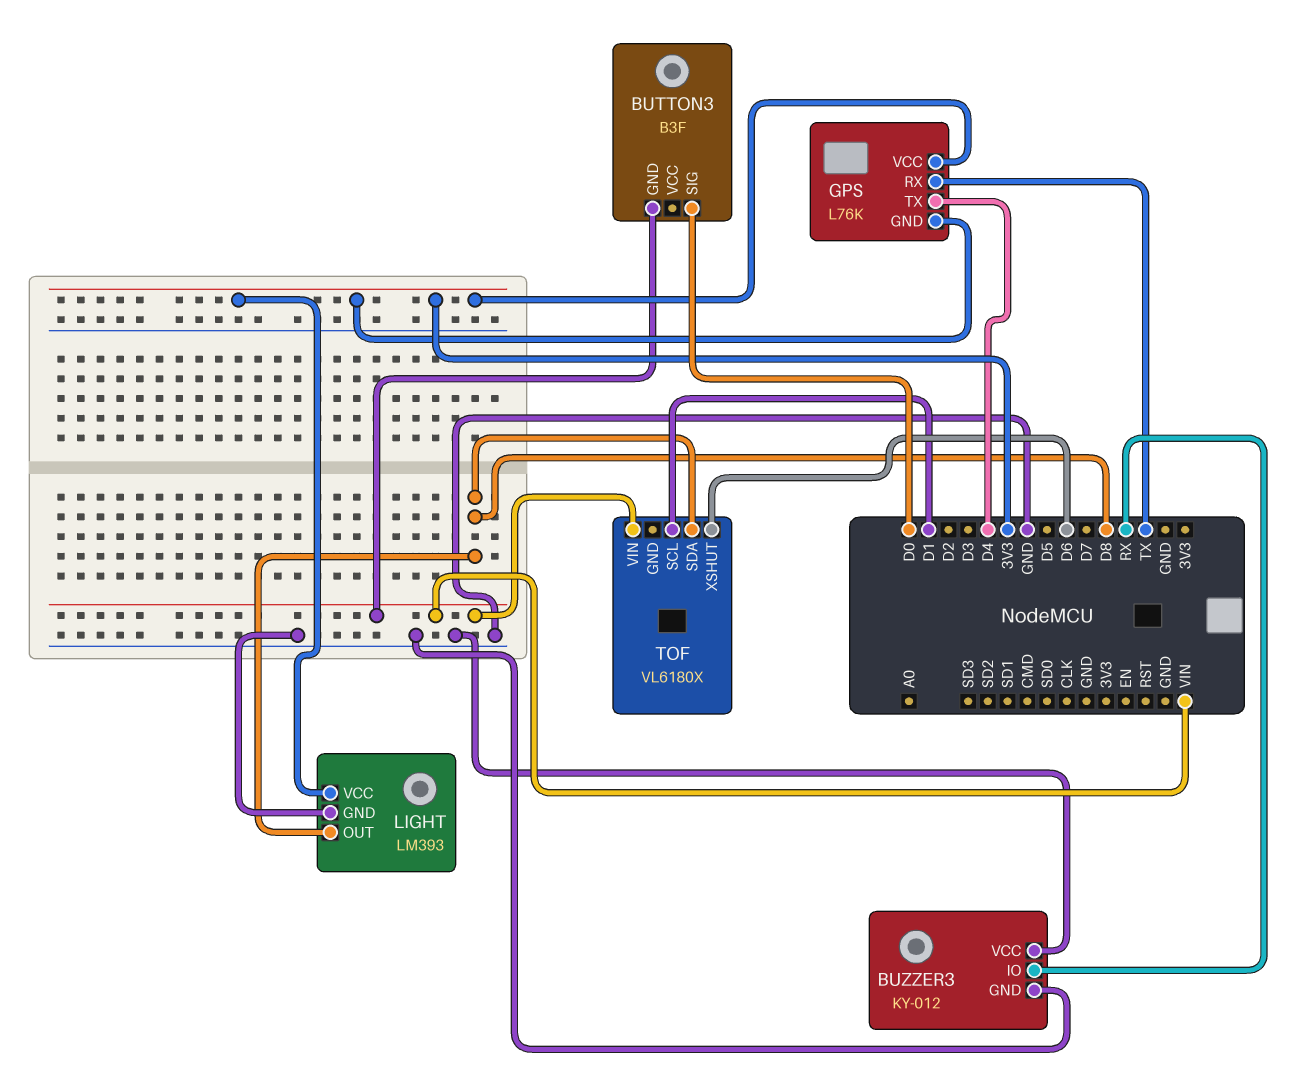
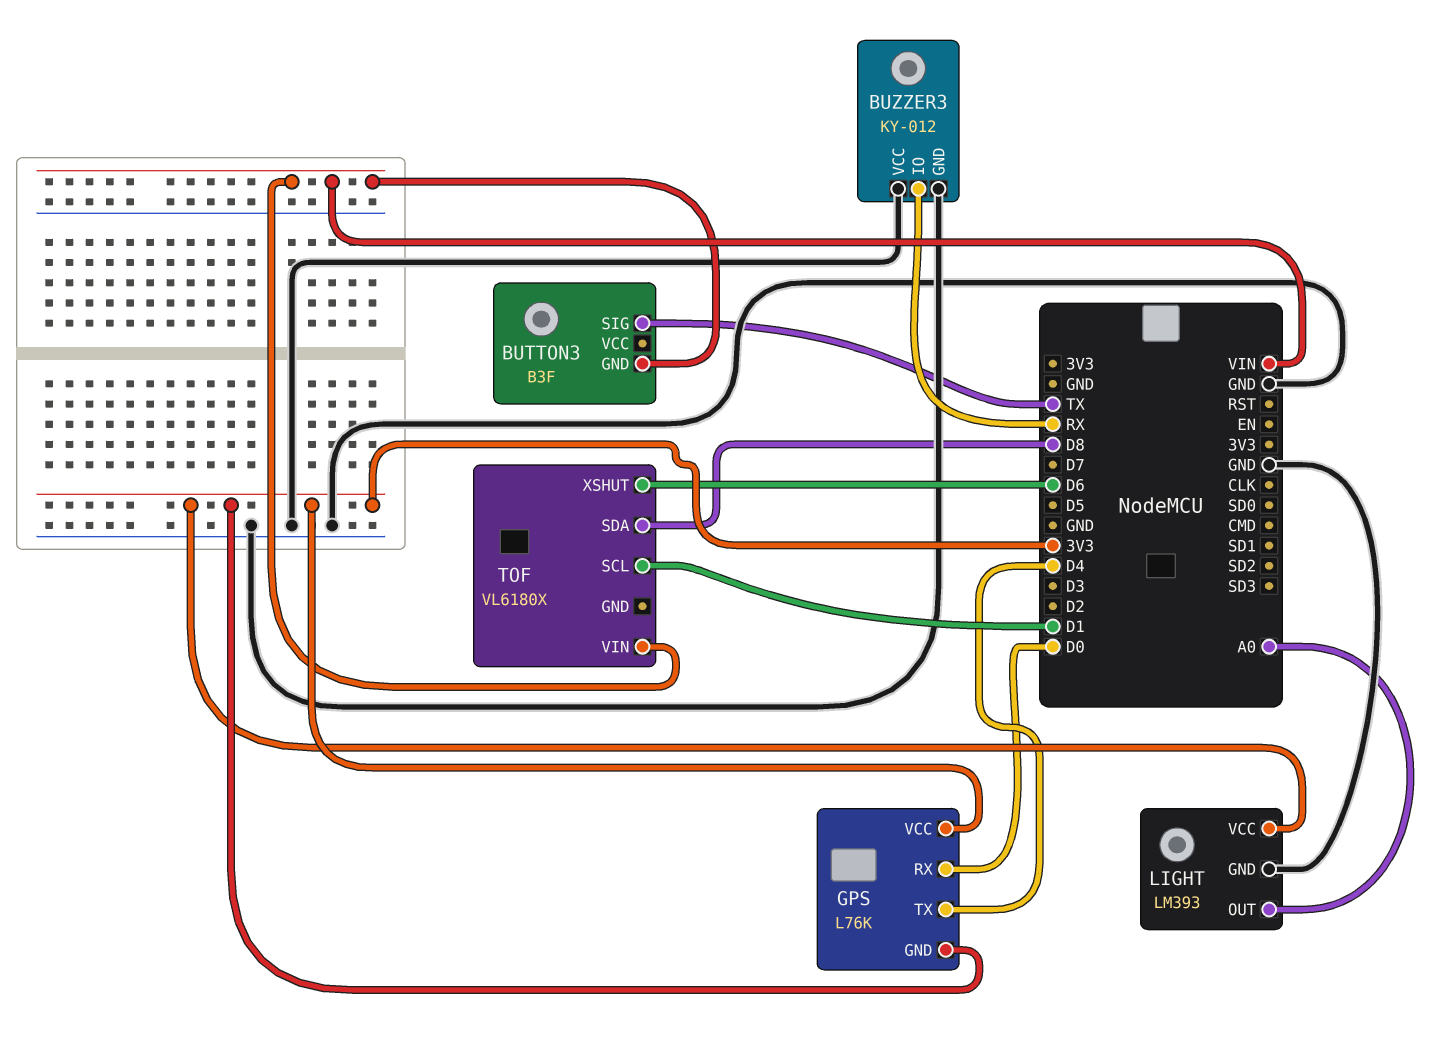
BUTTON3 pin SIG: D0 -> TX
GPS pin RX: TX -> D0
LIGHT pin OUT: D8 -> A0

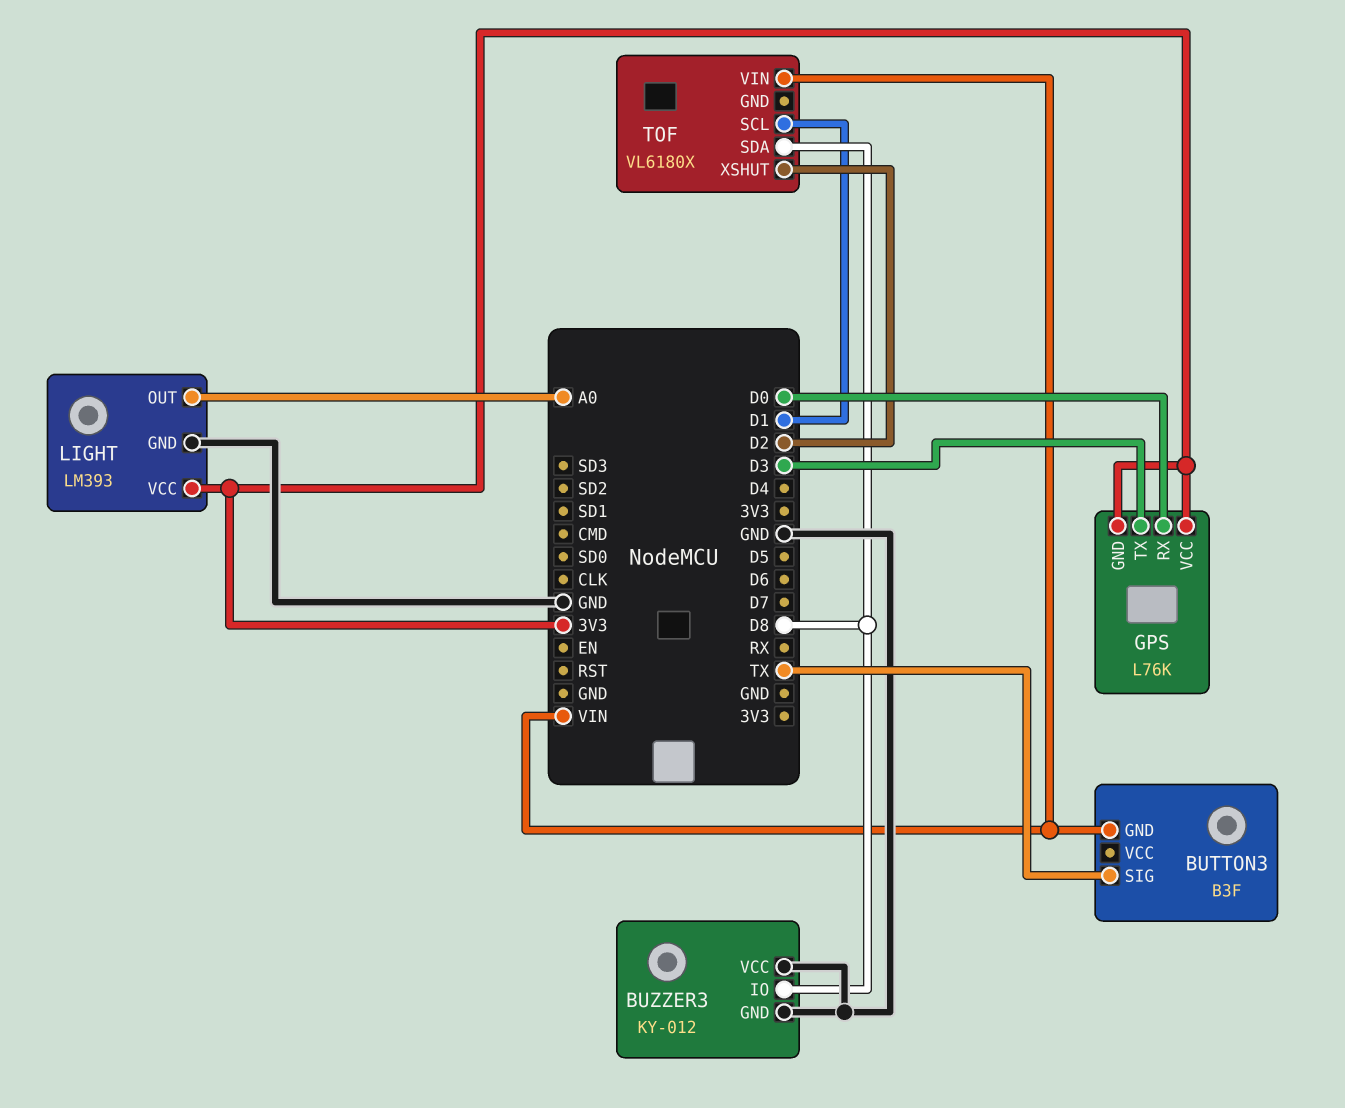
BUZZER3 pin IO: RX -> D8
GPS pin TX: D4 -> D3
TOF pin XSHUT: D6 -> D2

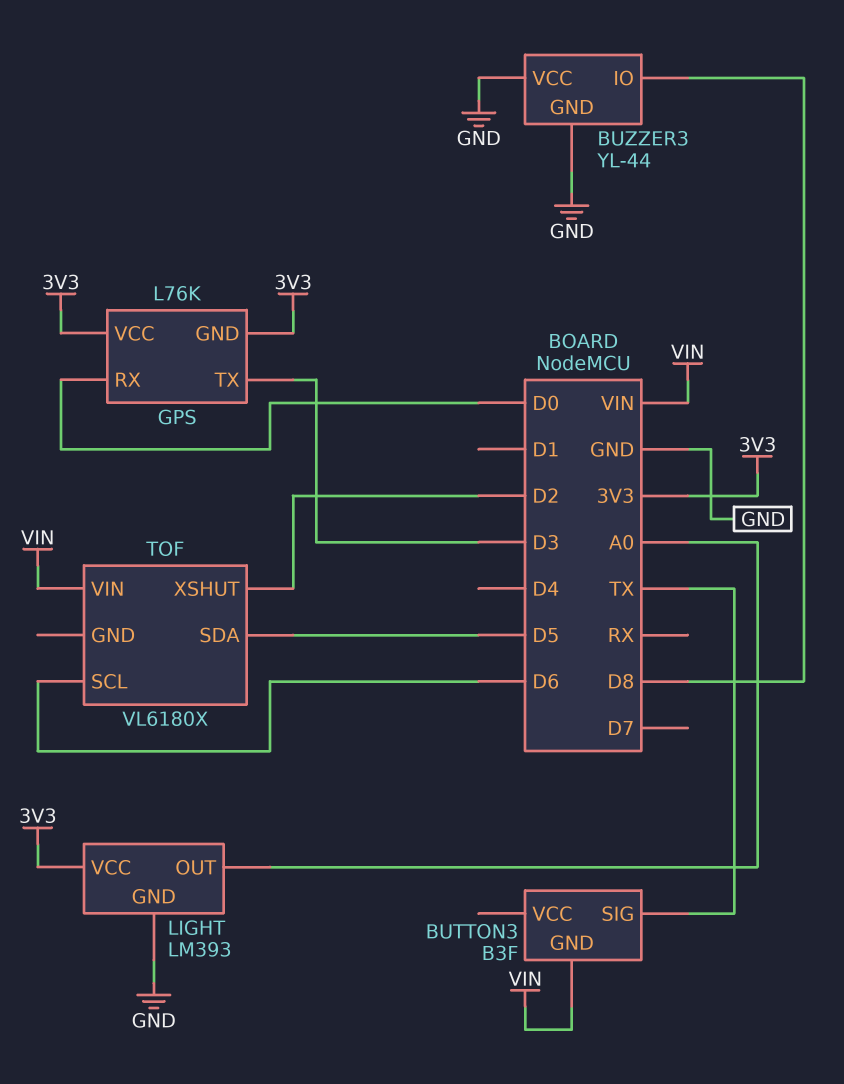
BUZZER3: KY-012 -> YL-44
TOF pin SCL: D1 -> D6
TOF pin SDA: D8 -> D5

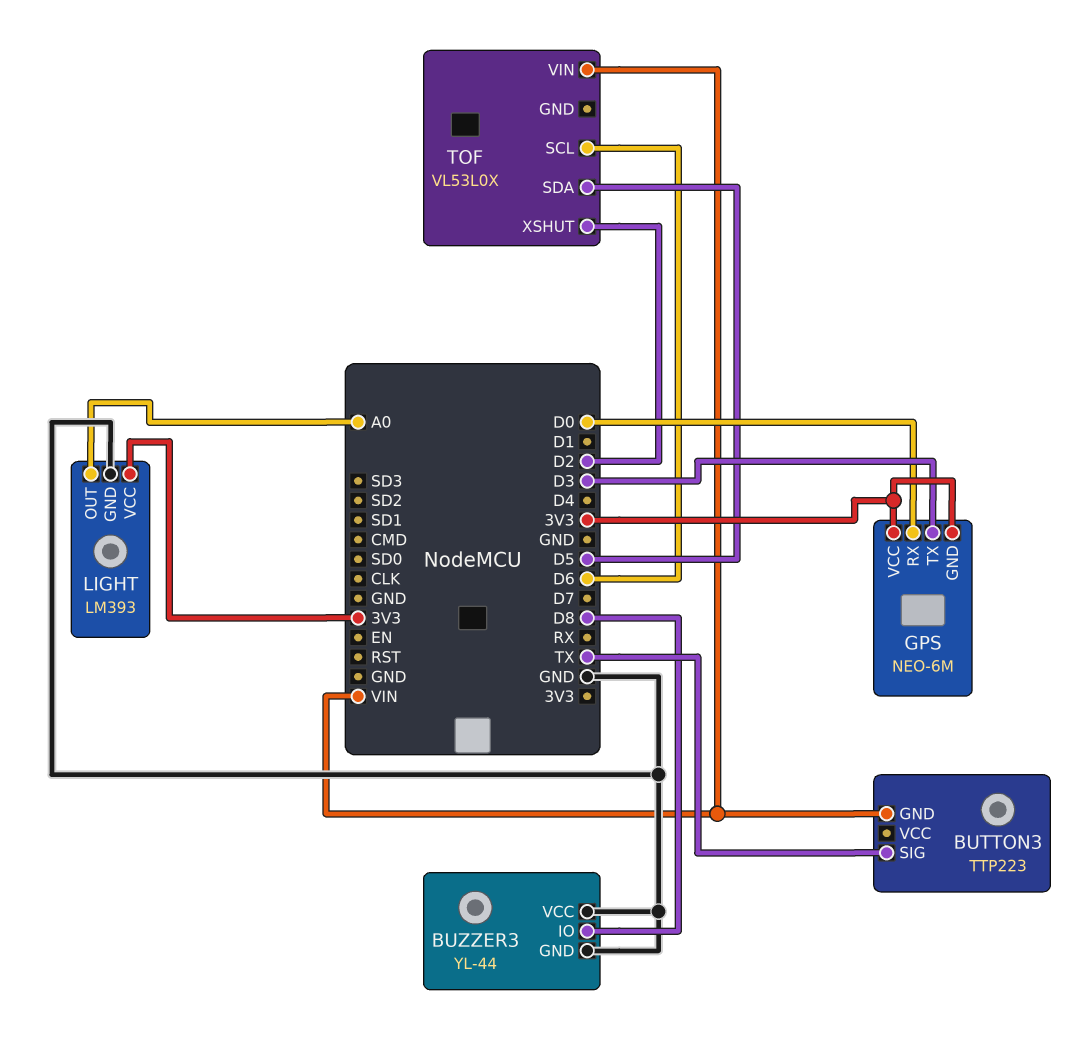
BUTTON3: B3F -> TTP223
GPS: L76K -> NEO-6M
TOF: VL6180X -> VL53L0X

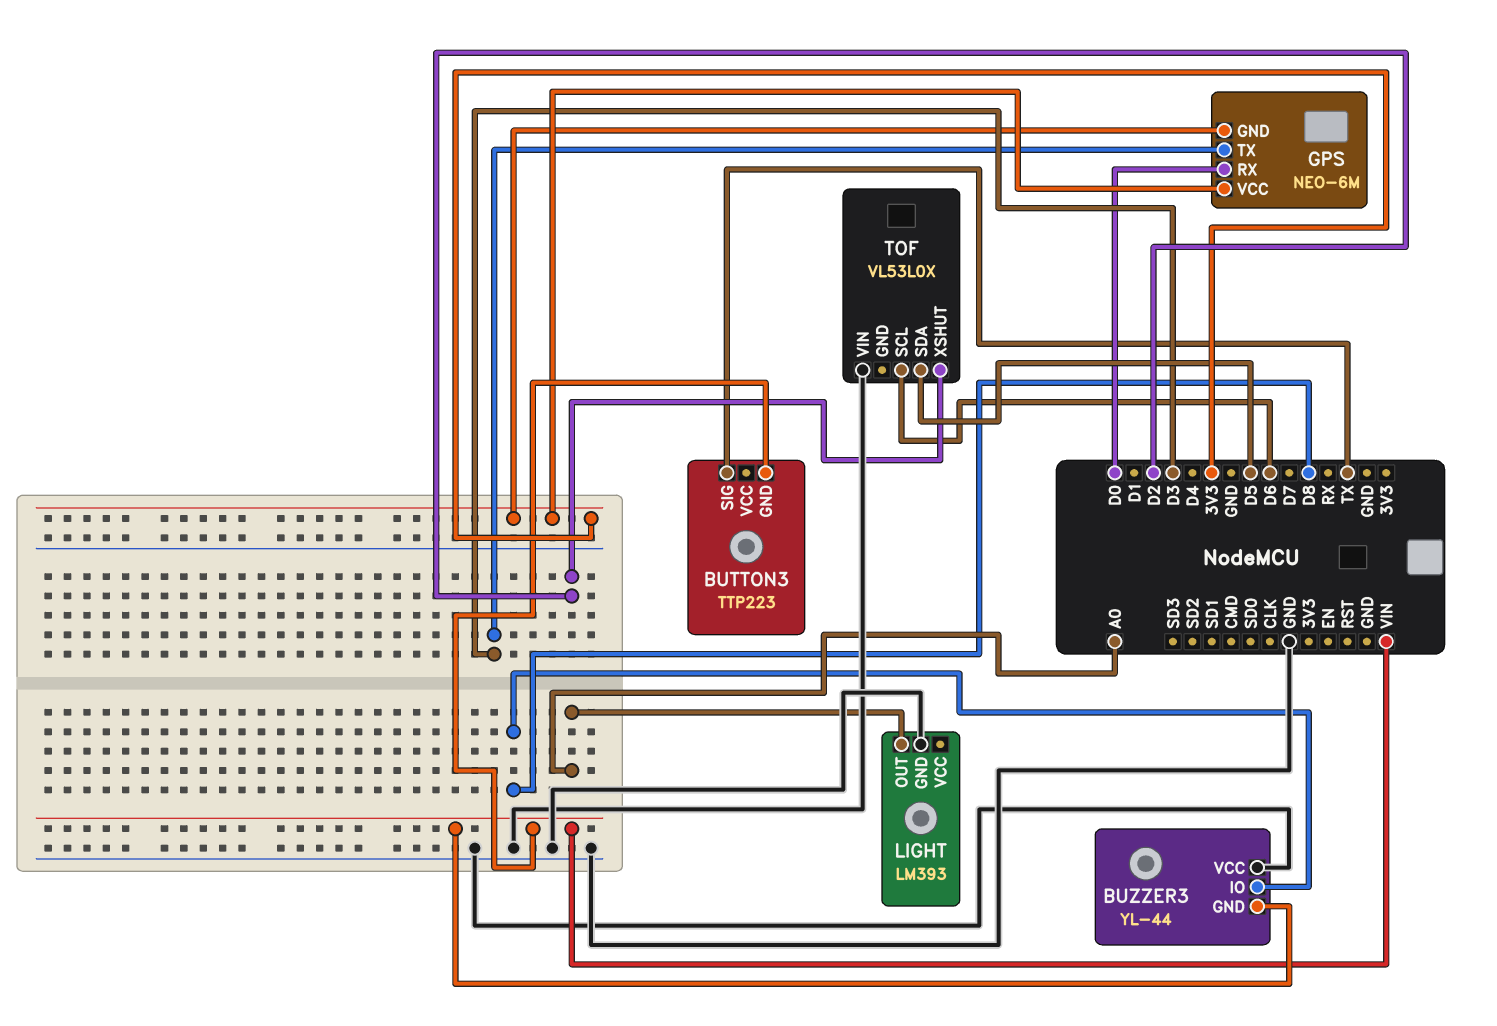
BUZZER3 pin GND: GND -> VIN
LIGHT pin VCC: 3V3 -> none
TOF pin VIN: VIN -> GND

